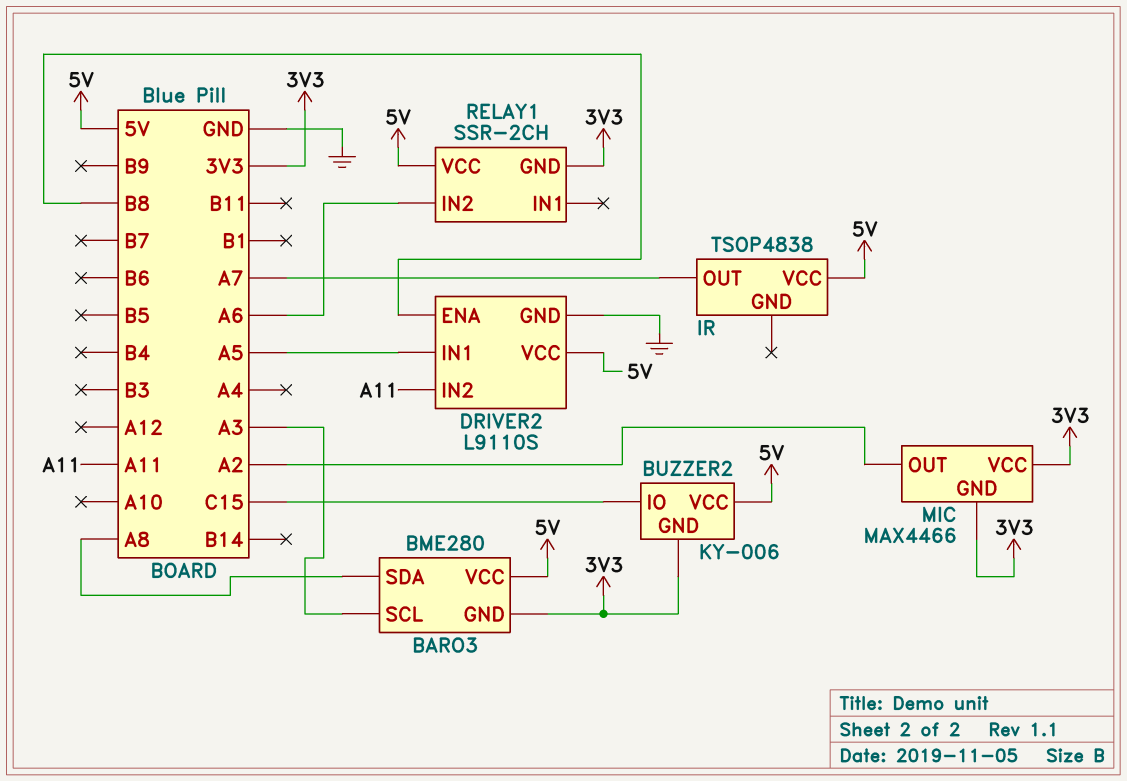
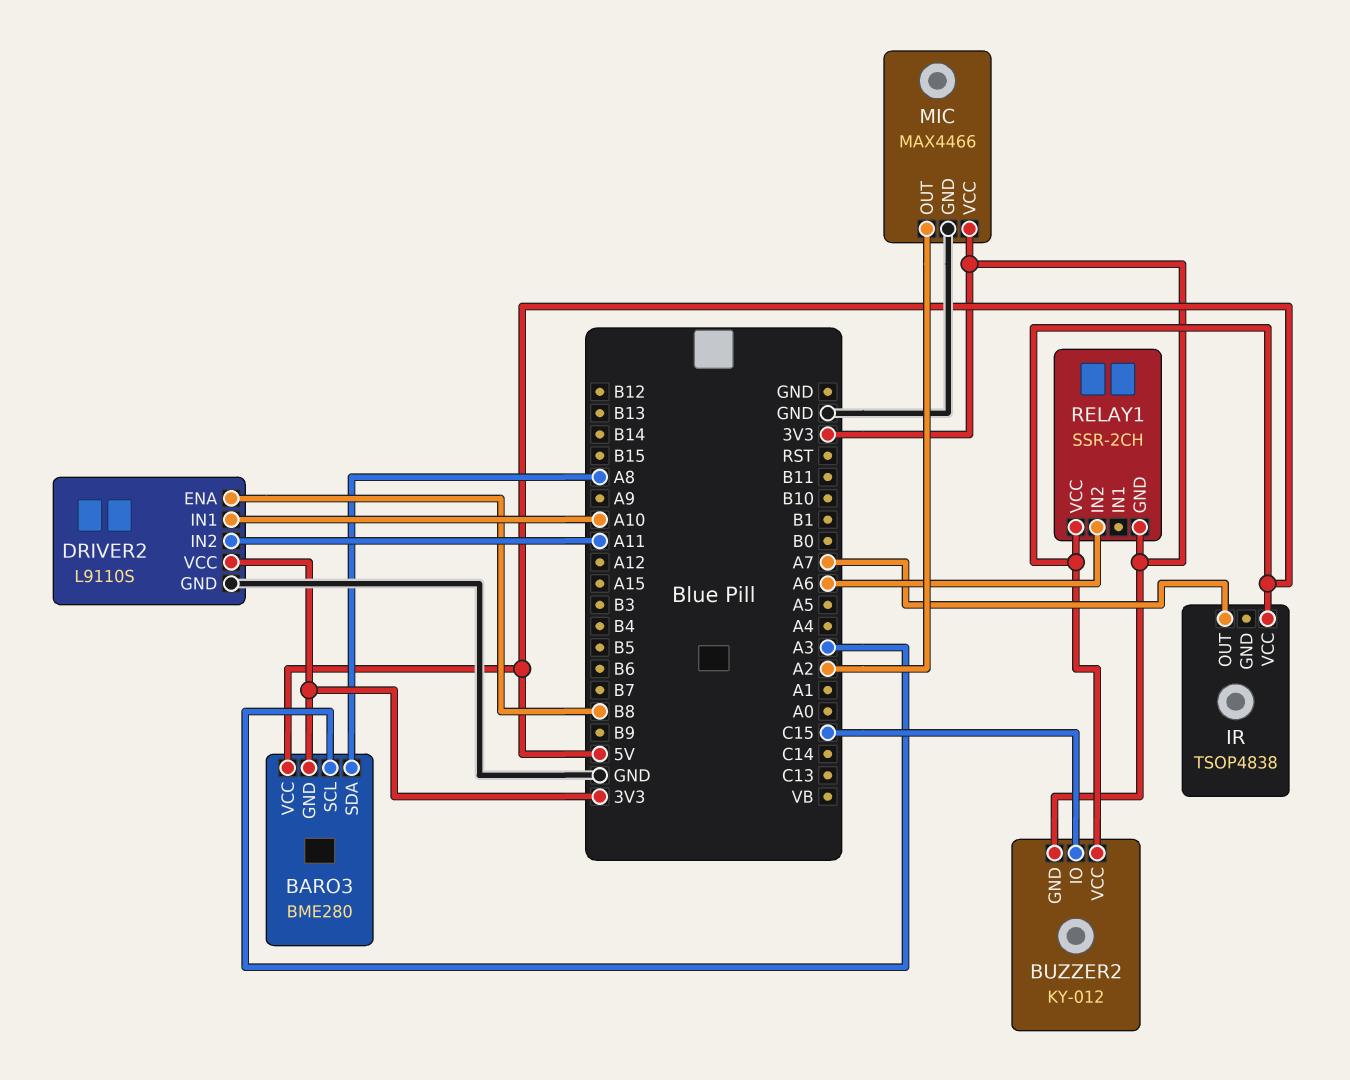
BUZZER2: KY-006 -> KY-012
DRIVER2 pin IN1: A5 -> A10
DRIVER2 pin VCC: 5V -> 3V3
MIC pin GND: 3V3 -> GND

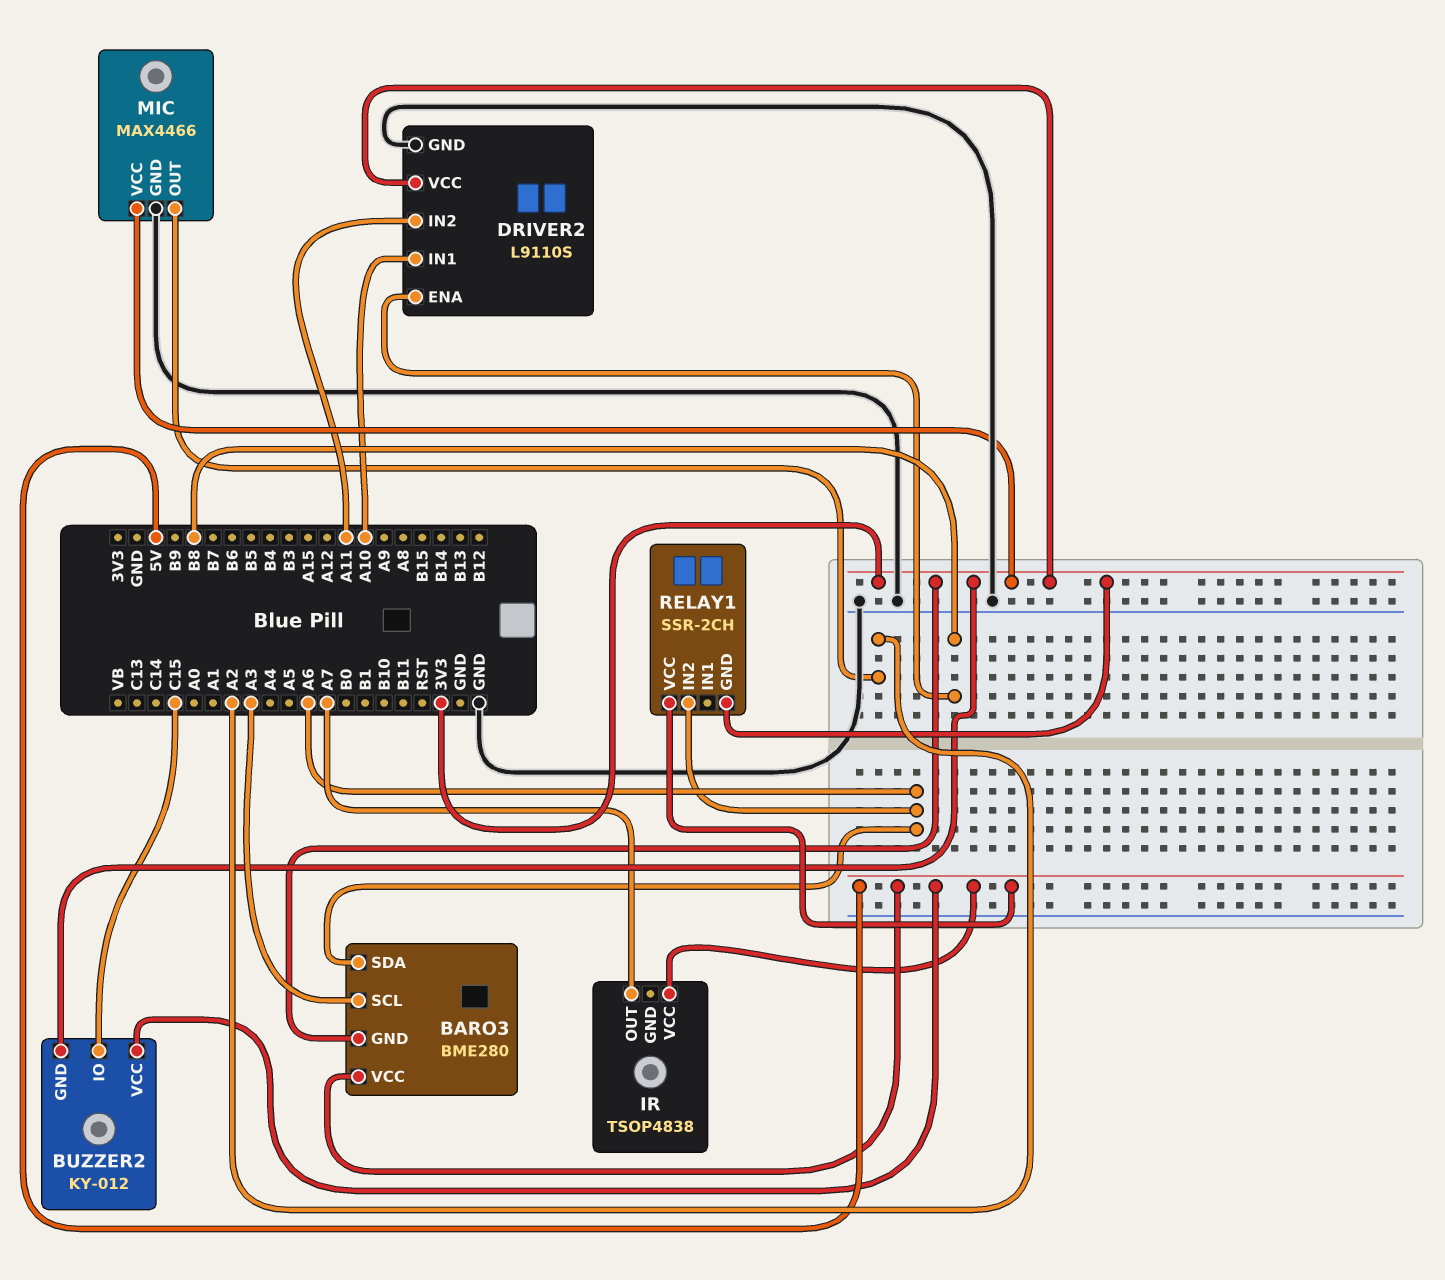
BARO3 pin SDA: A8 -> A6

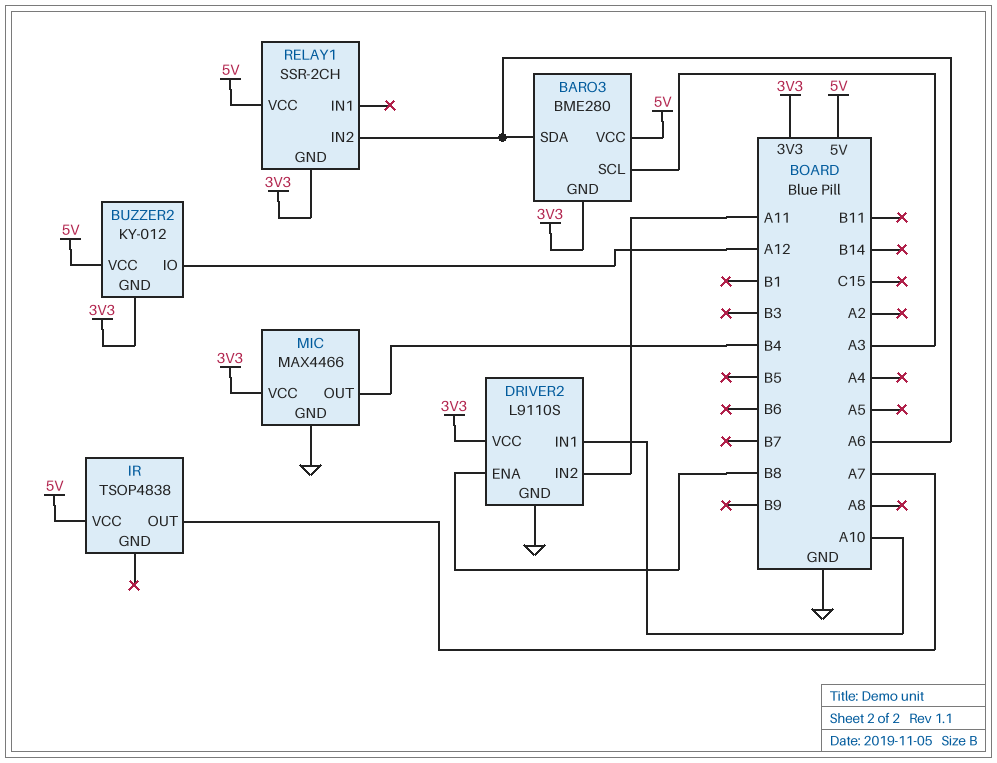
BUZZER2 pin IO: C15 -> A12
MIC pin OUT: A2 -> B4

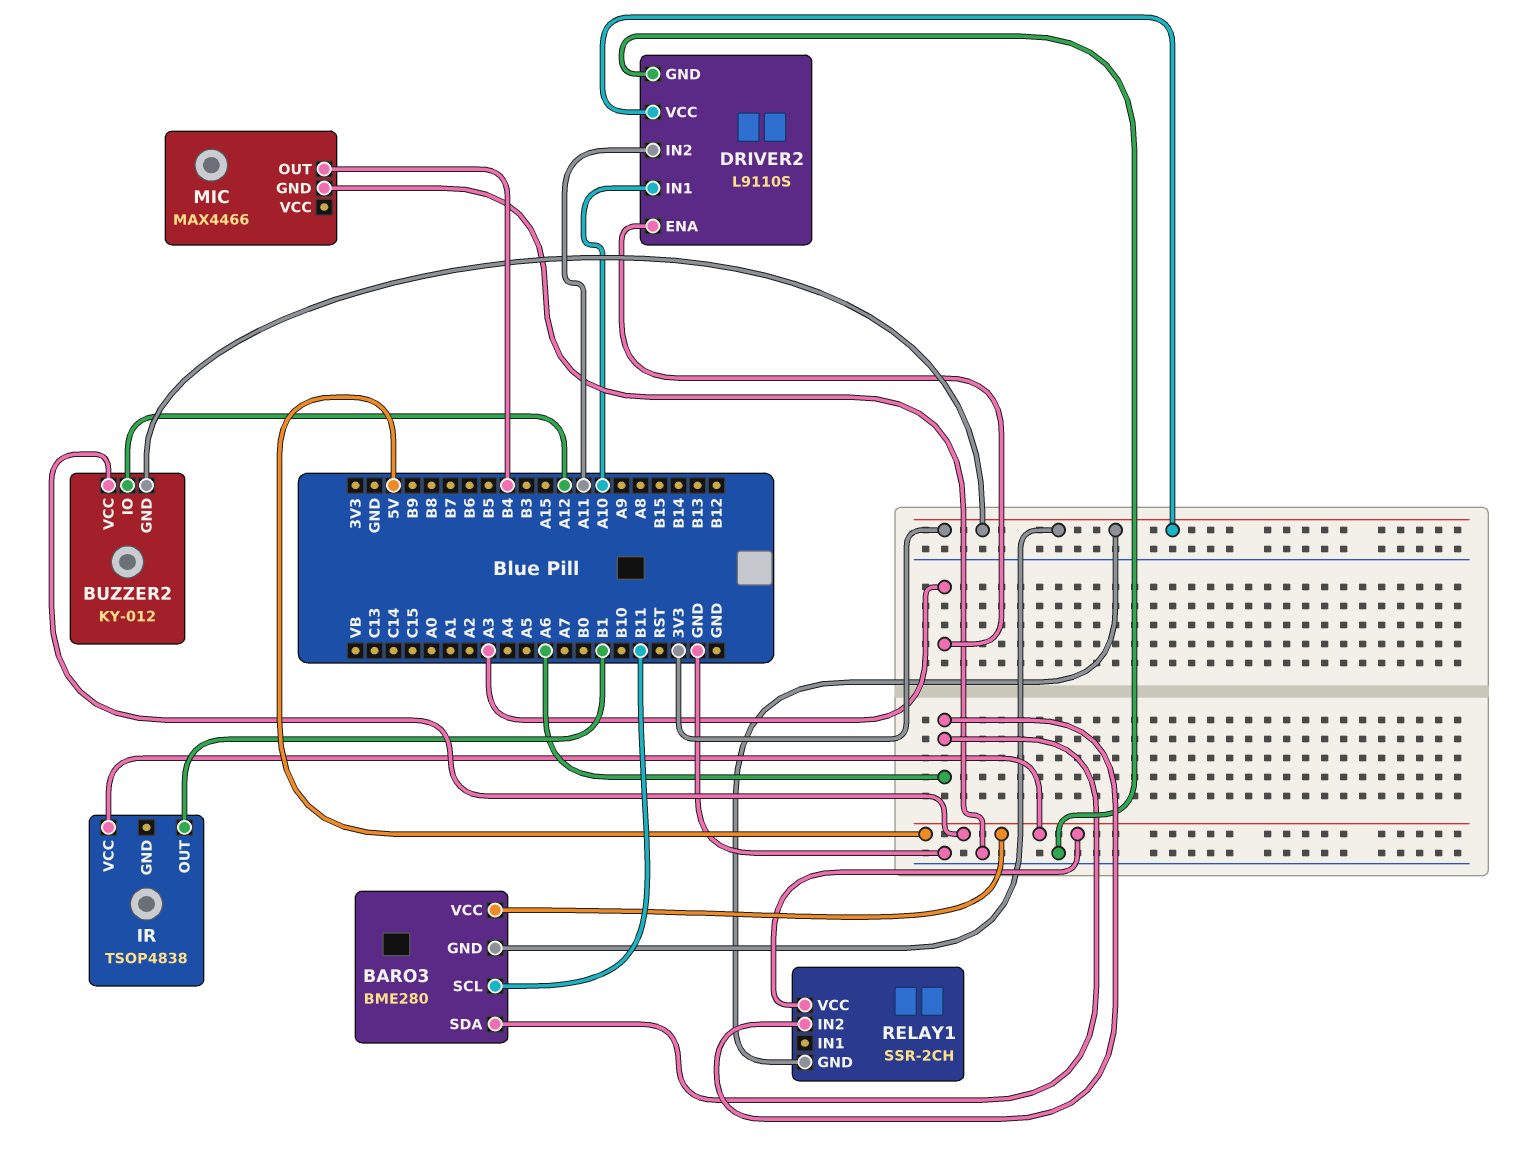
BARO3 pin SCL: A3 -> B11
DRIVER2 pin ENA: B8 -> A3
IR pin OUT: A7 -> B1
MIC pin VCC: 3V3 -> none

